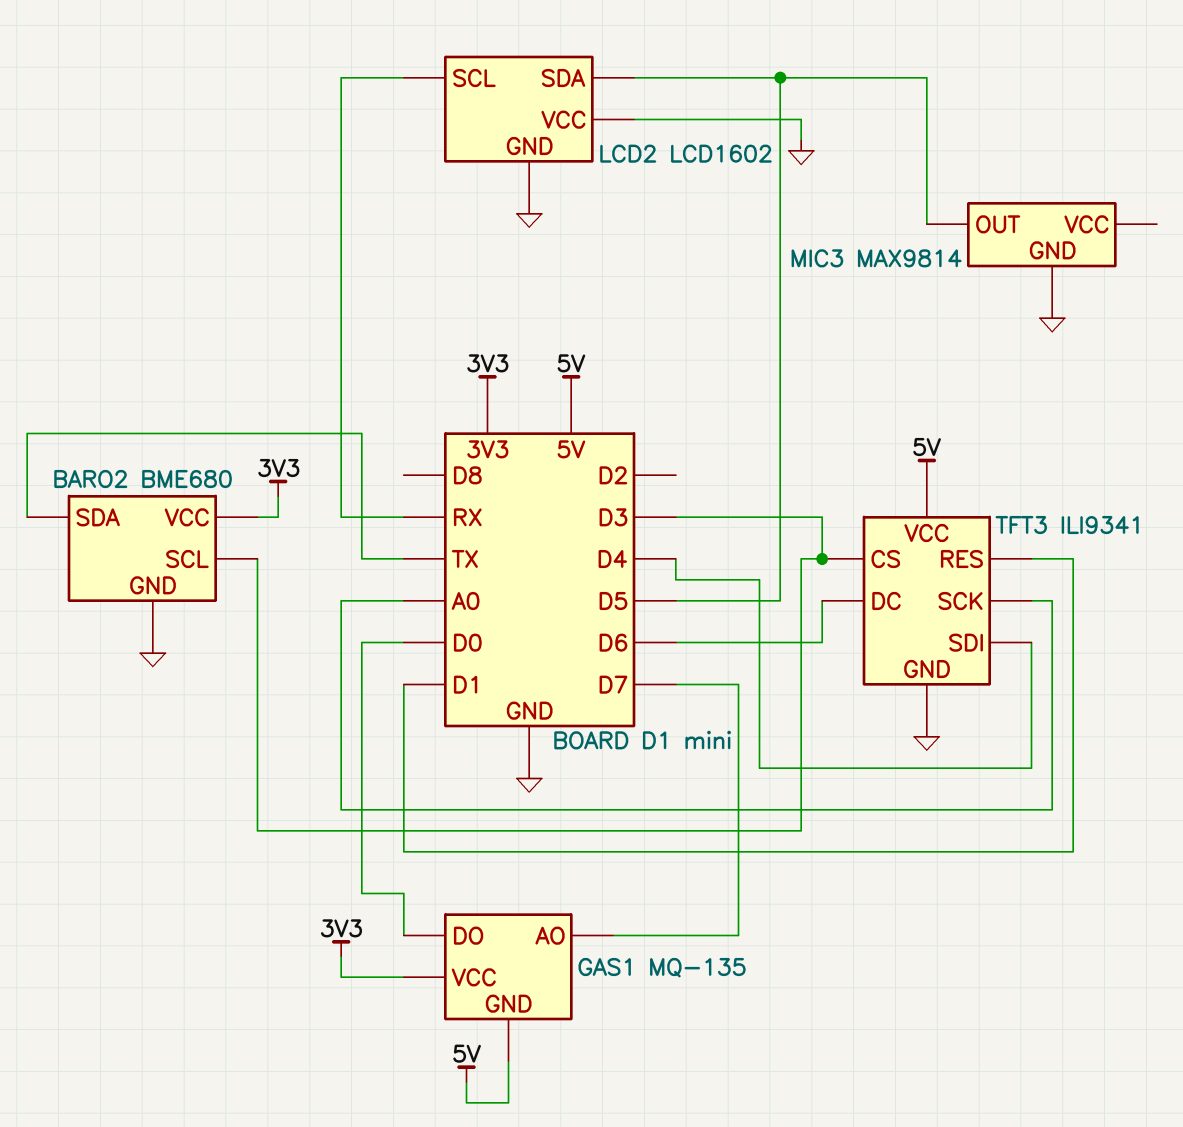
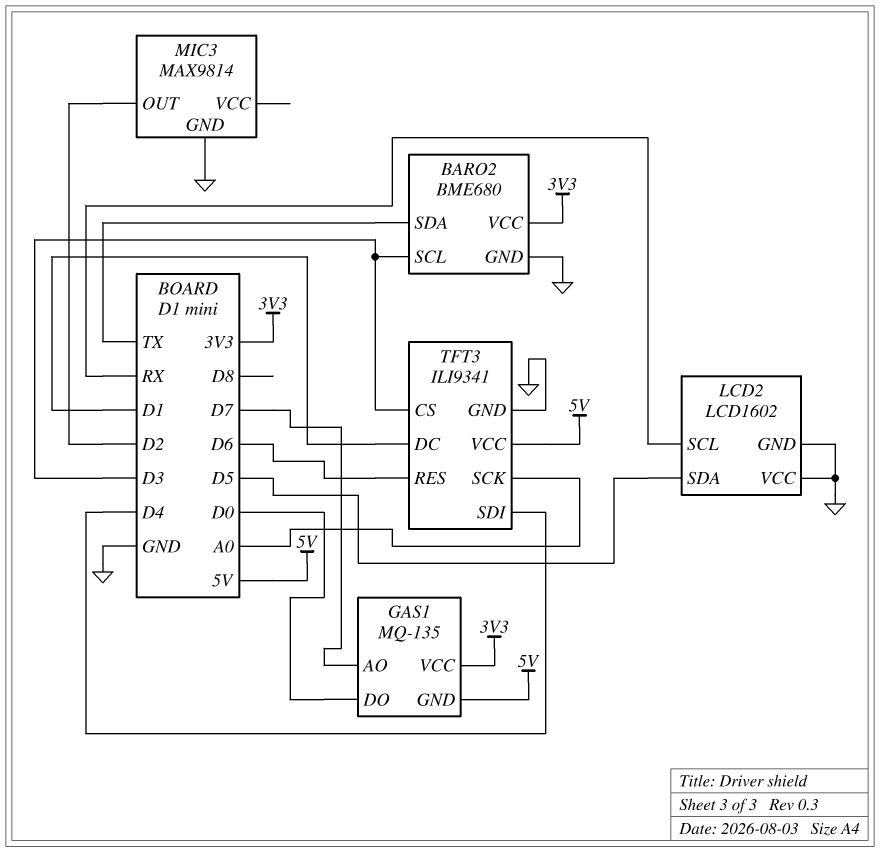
MIC3 pin OUT: D5 -> D2
TFT3 pin DC: D6 -> D1
TFT3 pin RES: D1 -> D6

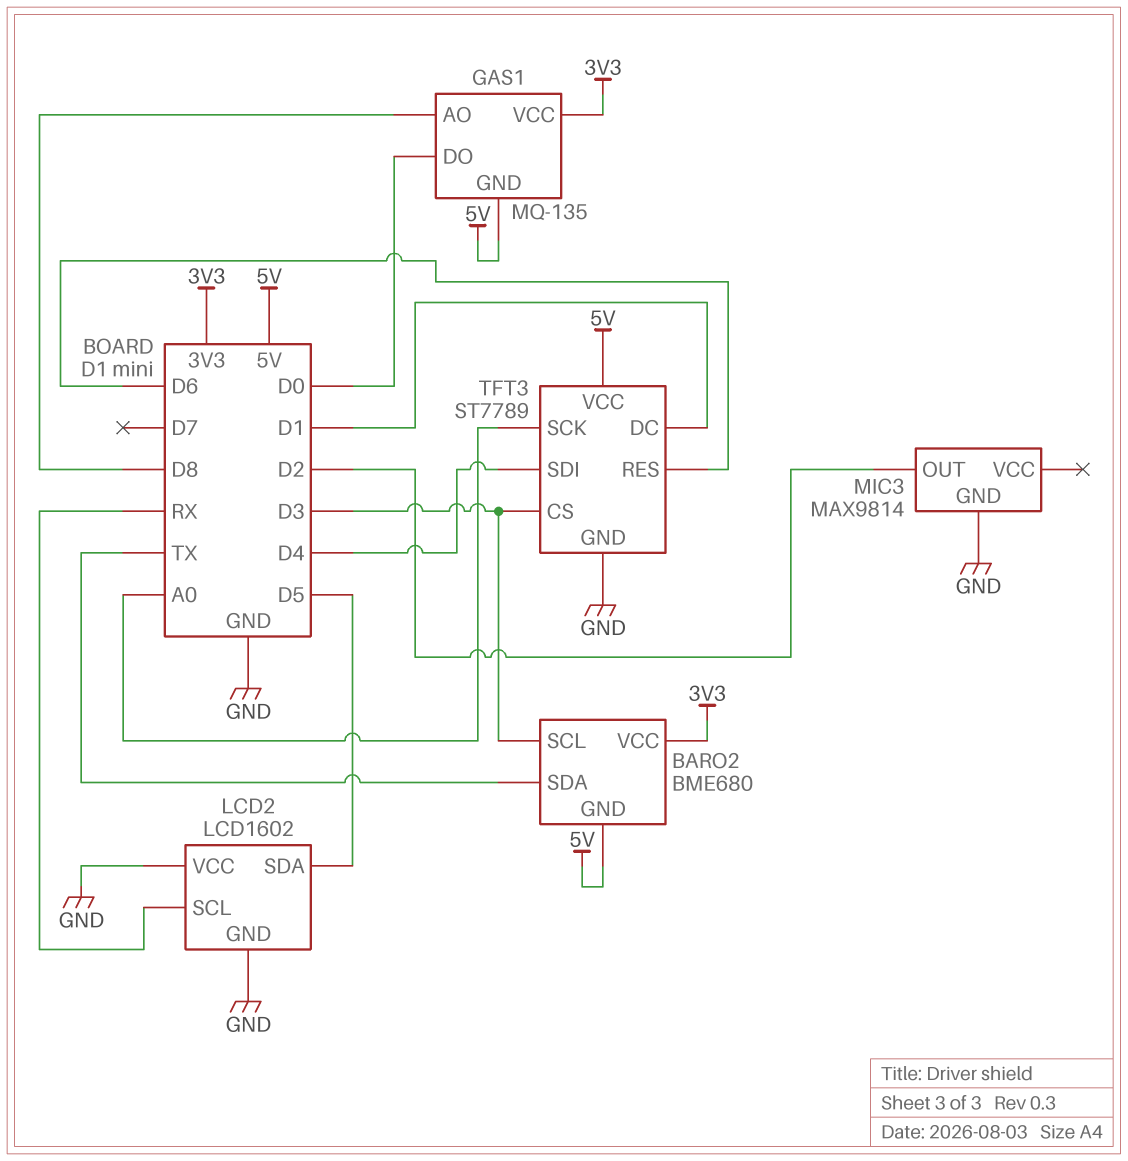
BARO2 pin GND: GND -> 5V
GAS1 pin AO: D7 -> D8
TFT3: ILI9341 -> ST7789

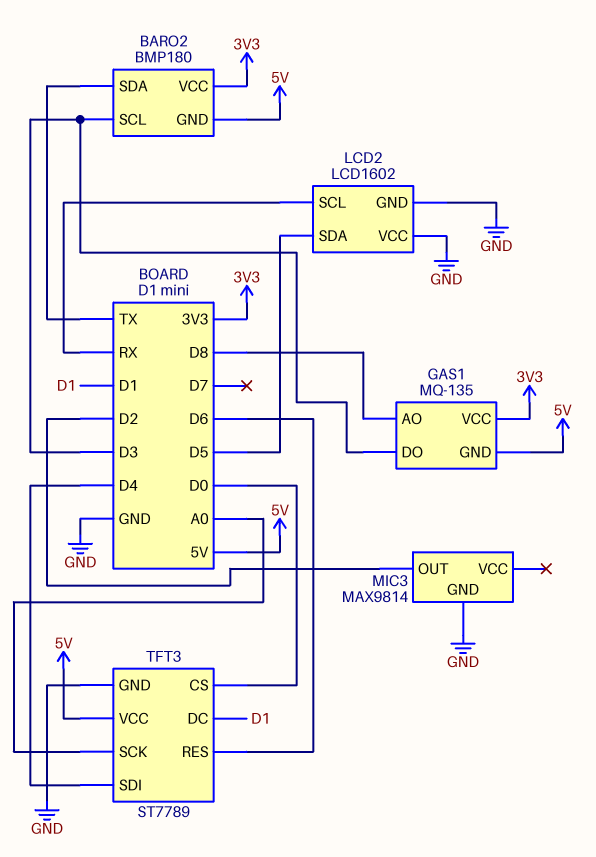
BARO2: BME680 -> BMP180
GAS1 pin DO: D0 -> D3
TFT3 pin CS: D3 -> D0

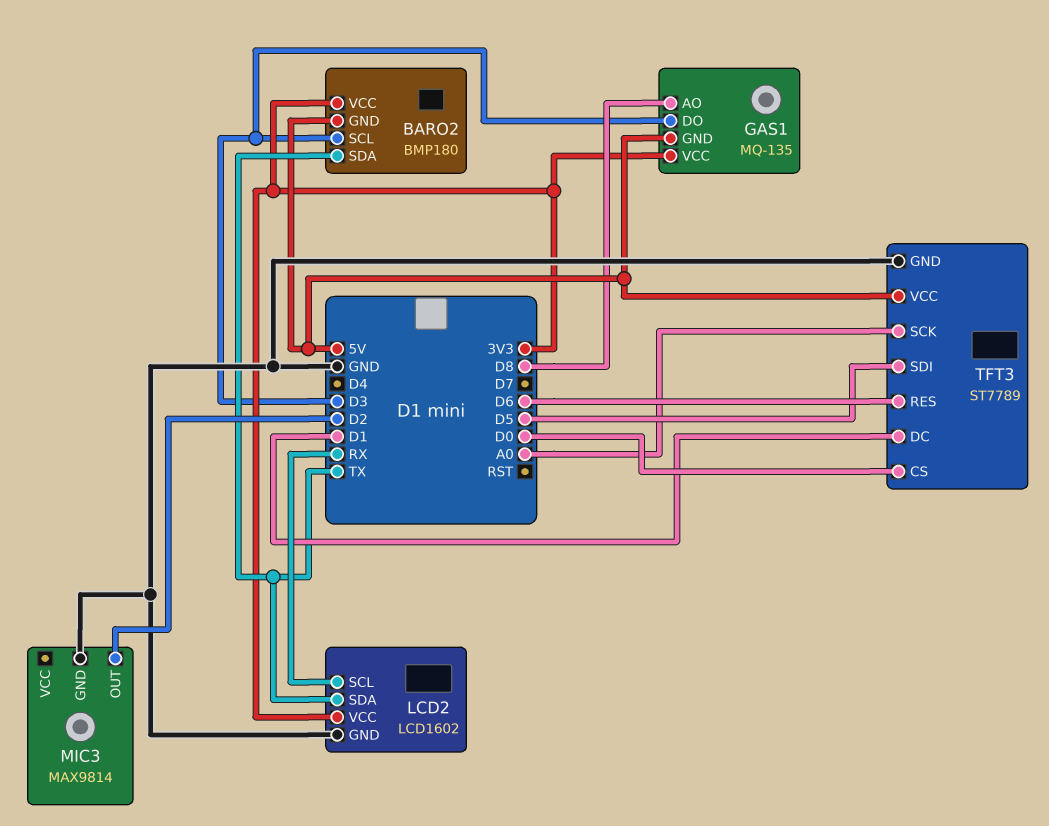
LCD2 pin SDA: D5 -> TX
LCD2 pin VCC: GND -> 3V3
TFT3 pin SDI: D4 -> D5

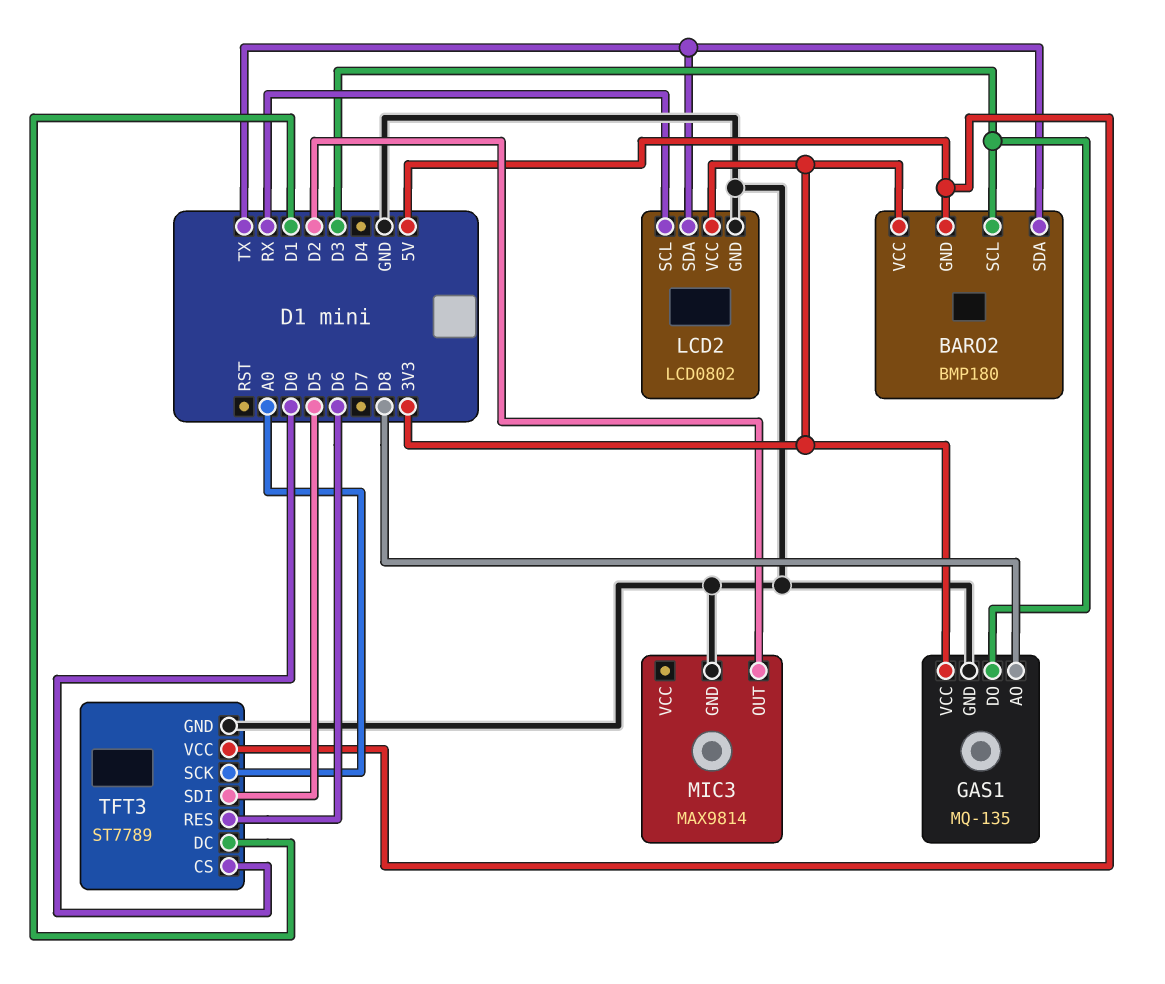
GAS1 pin GND: 5V -> GND
LCD2: LCD1602 -> LCD0802

